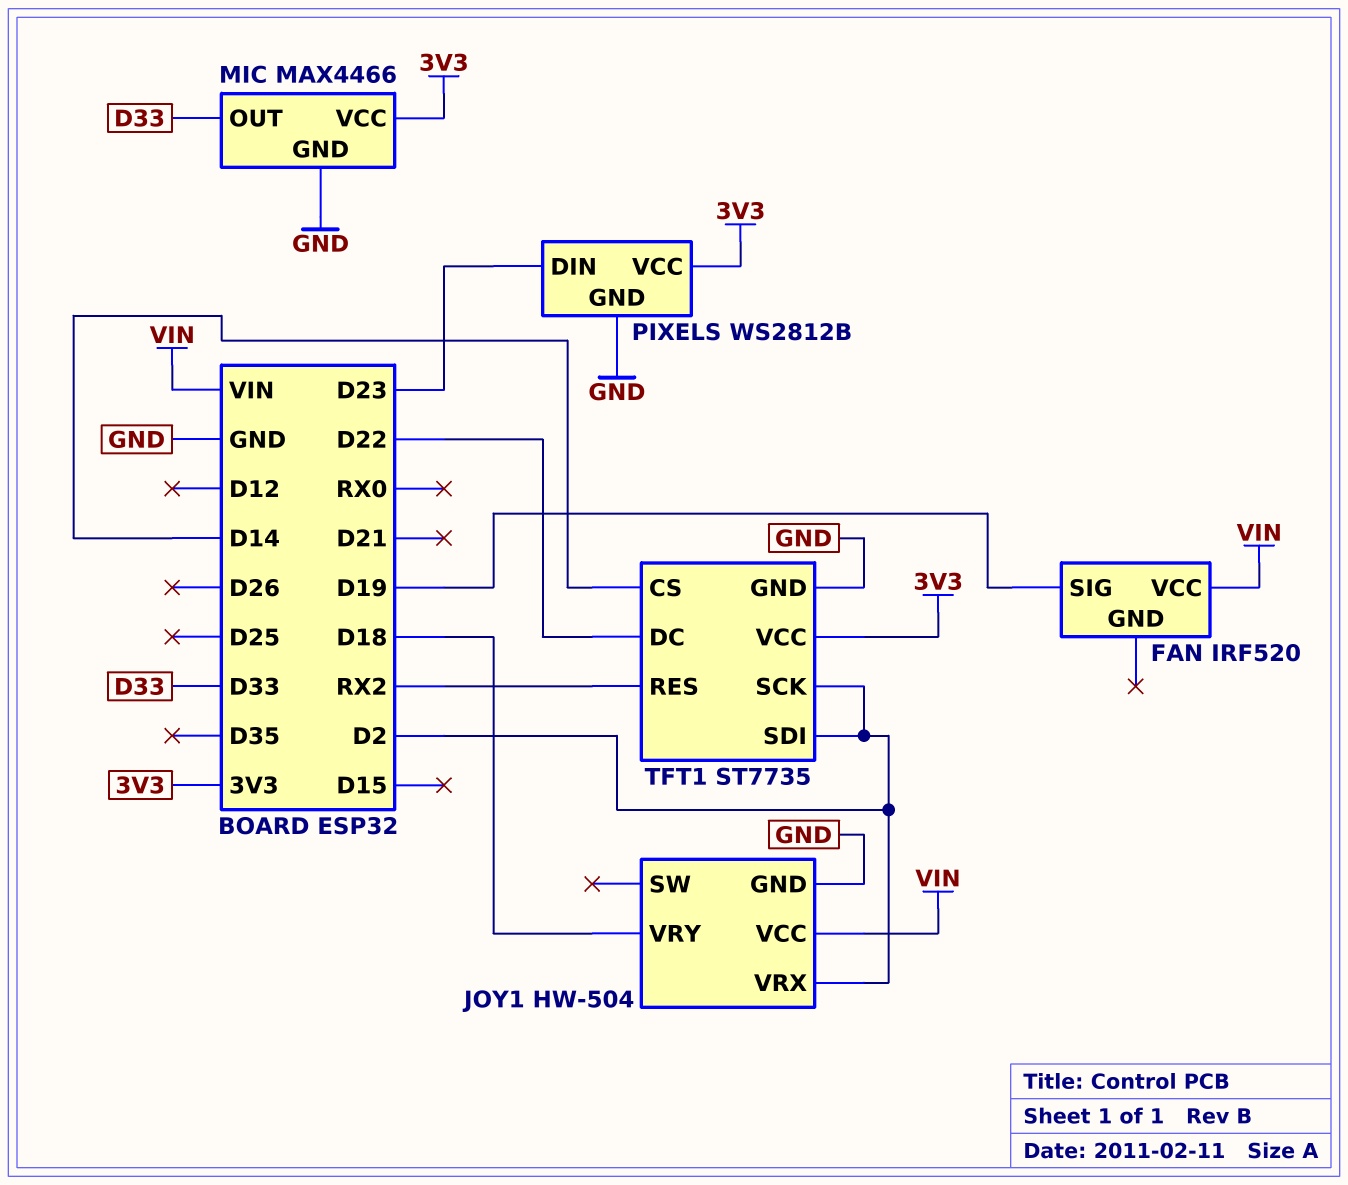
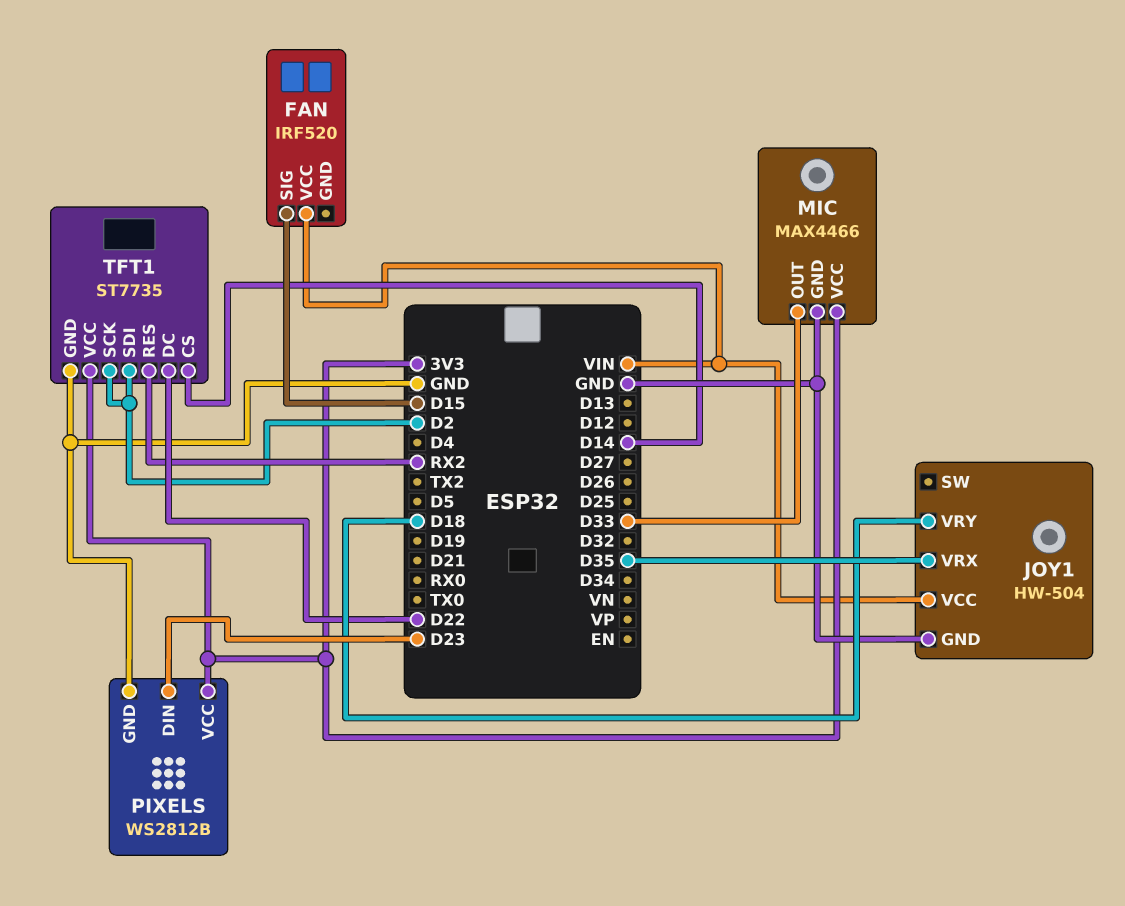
FAN pin SIG: D19 -> D15
JOY1 pin VRX: D2 -> D35

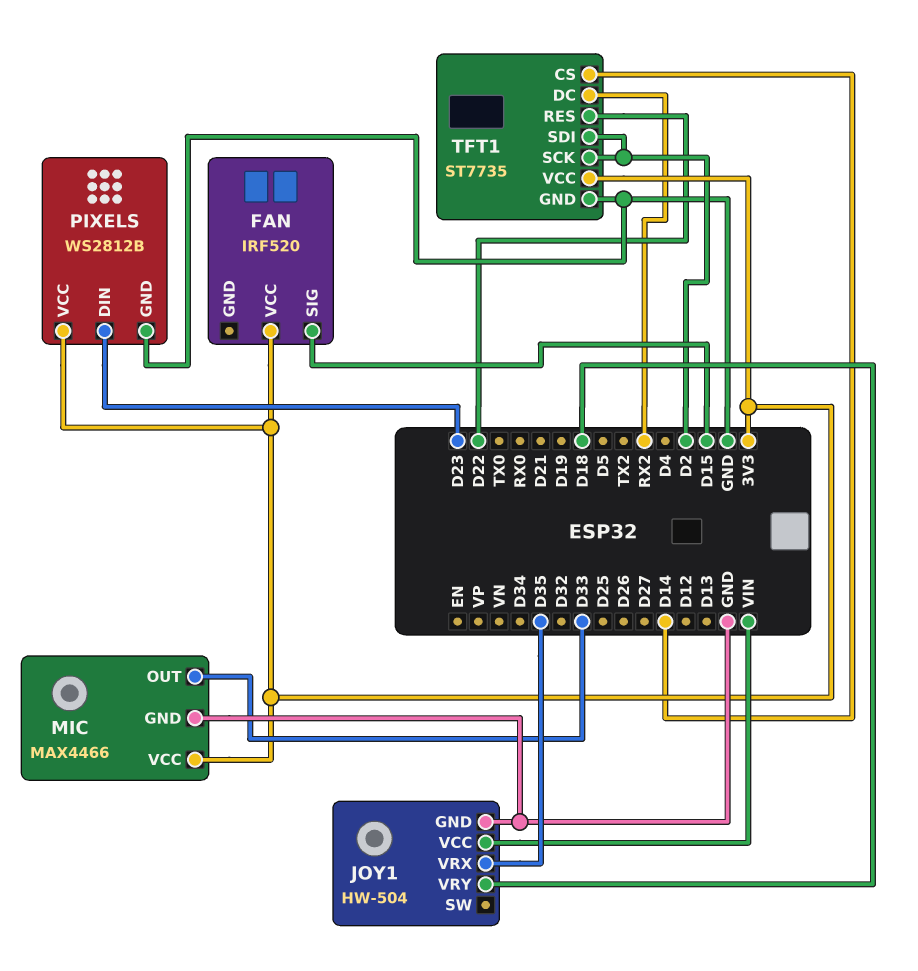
FAN pin VCC: VIN -> 3V3
TFT1 pin DC: D22 -> RX2
TFT1 pin RES: RX2 -> D22

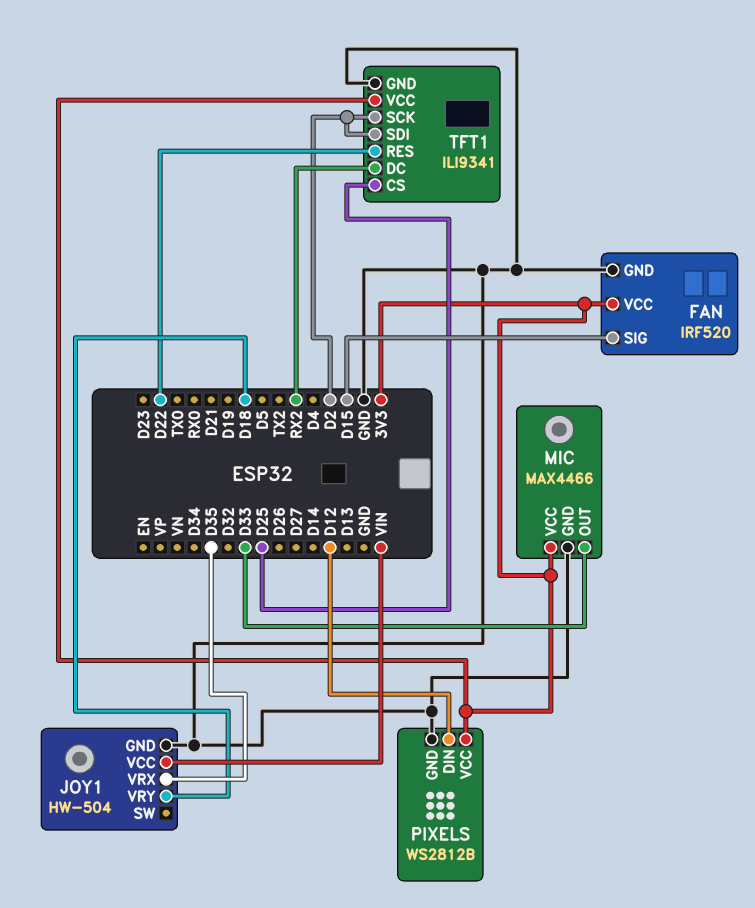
FAN pin GND: none -> GND
PIXELS pin DIN: D23 -> D12
TFT1: ST7735 -> ILI9341
TFT1 pin CS: D14 -> D25

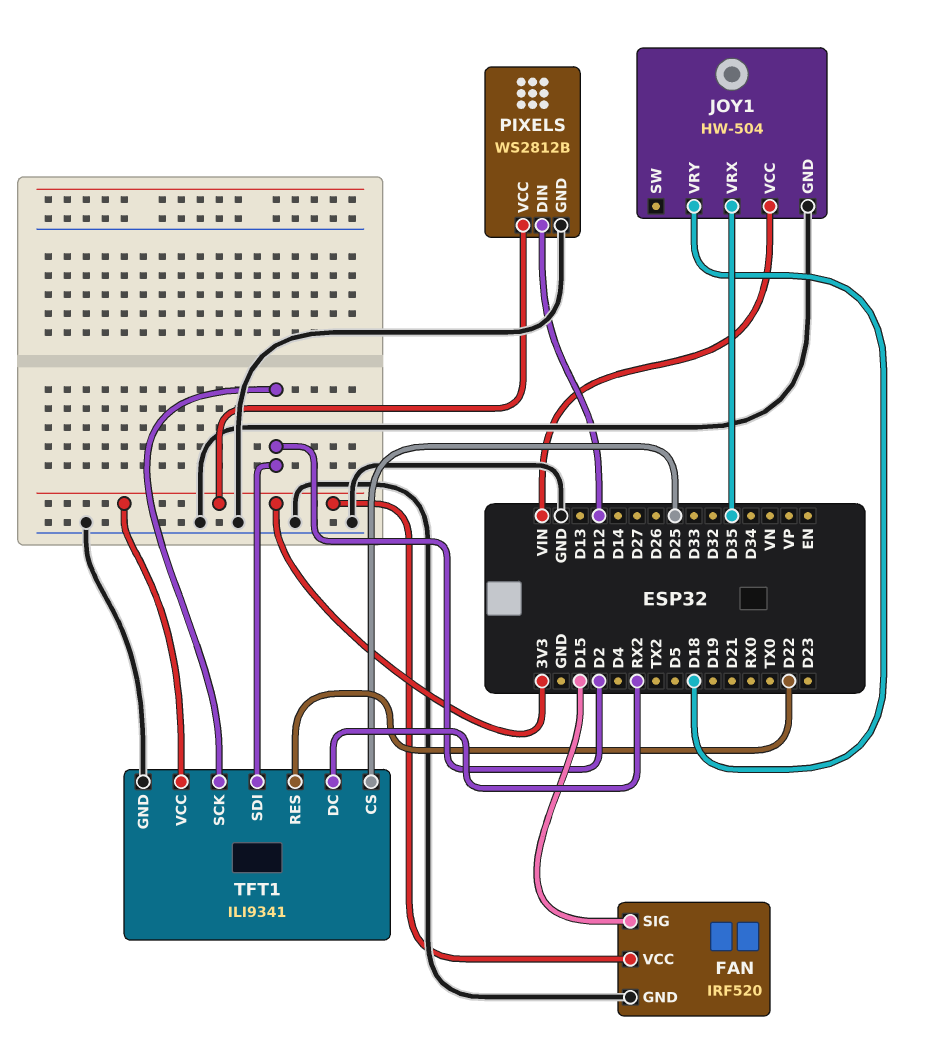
MIC: MAX4466 -> none
MIC pin GND: GND -> none
MIC pin OUT: D33 -> none
MIC pin VCC: 3V3 -> none

